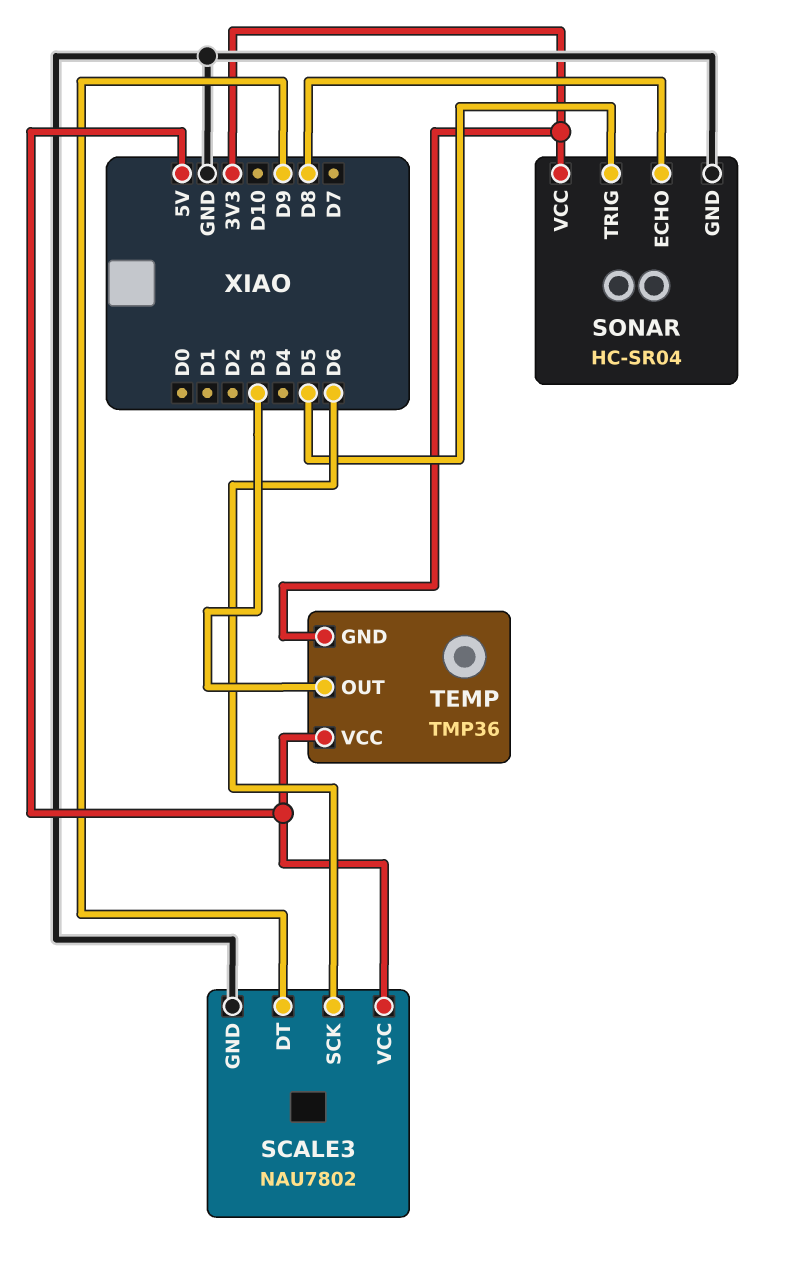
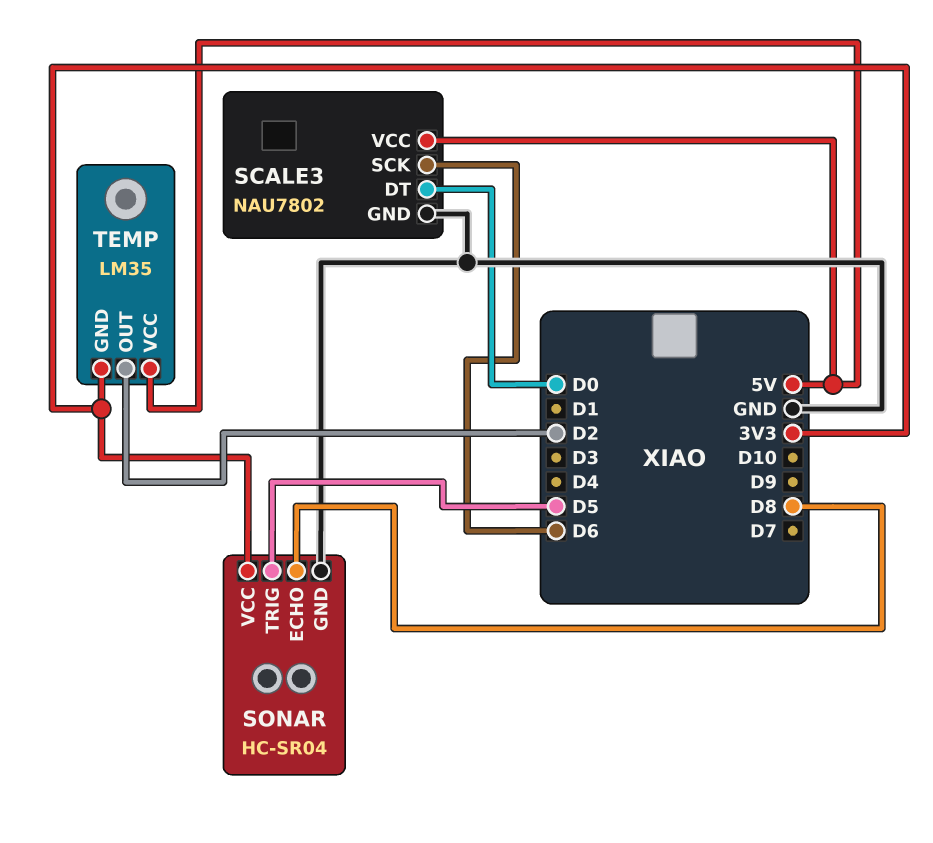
SCALE3 pin DT: D9 -> D0
TEMP: TMP36 -> LM35
TEMP pin OUT: D3 -> D2

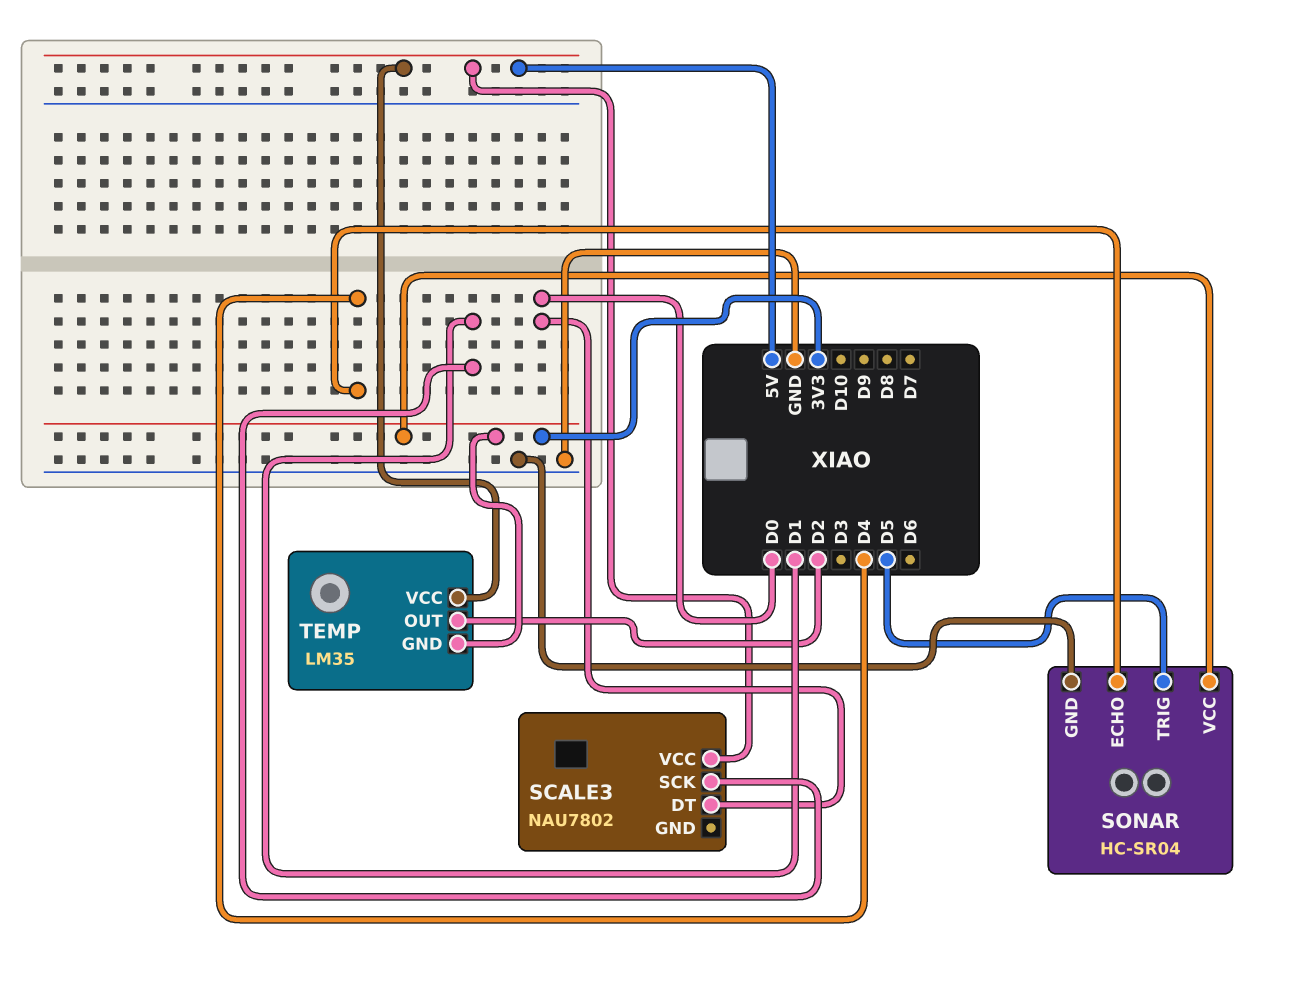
SCALE3 pin GND: GND -> none
SCALE3 pin SCK: D6 -> D1
SONAR pin ECHO: D8 -> D4

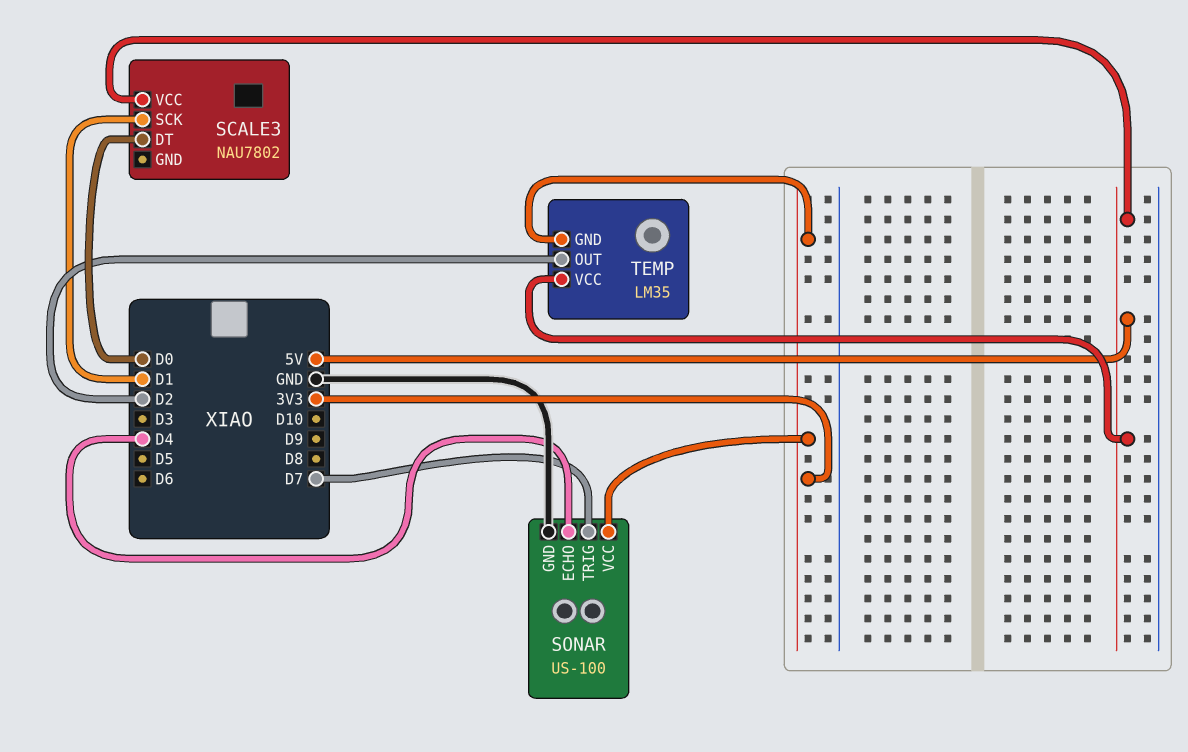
SONAR: HC-SR04 -> US-100
SONAR pin TRIG: D5 -> D7

